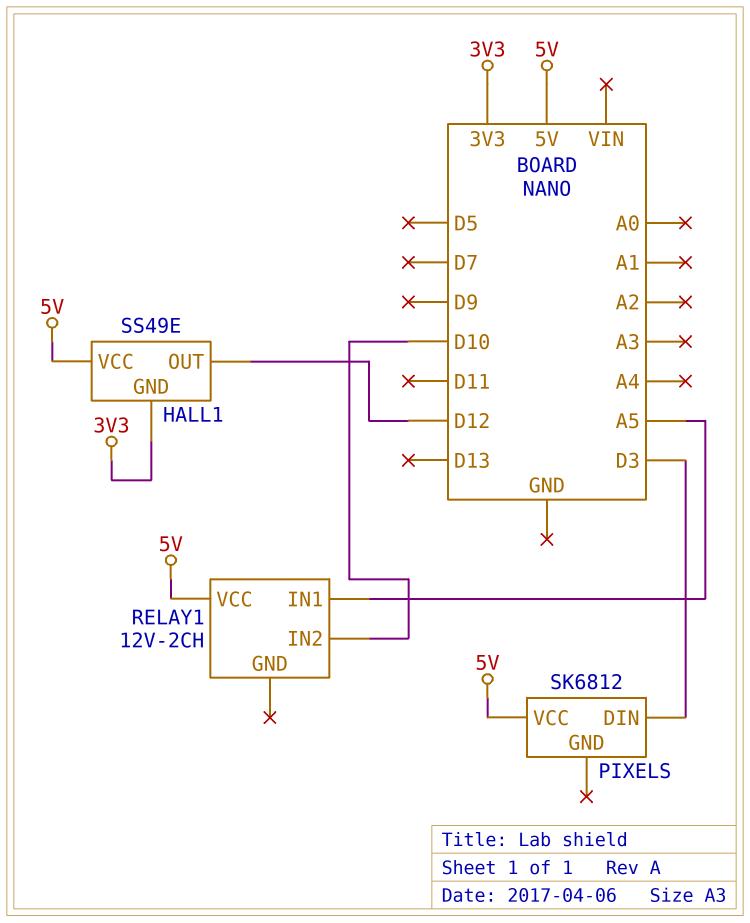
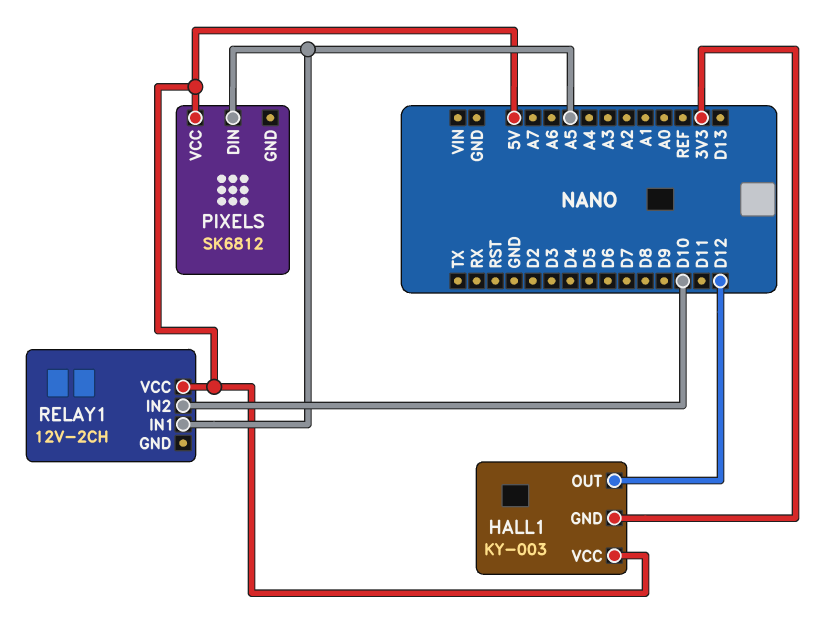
HALL1: SS49E -> KY-003
PIXELS pin DIN: D3 -> A5

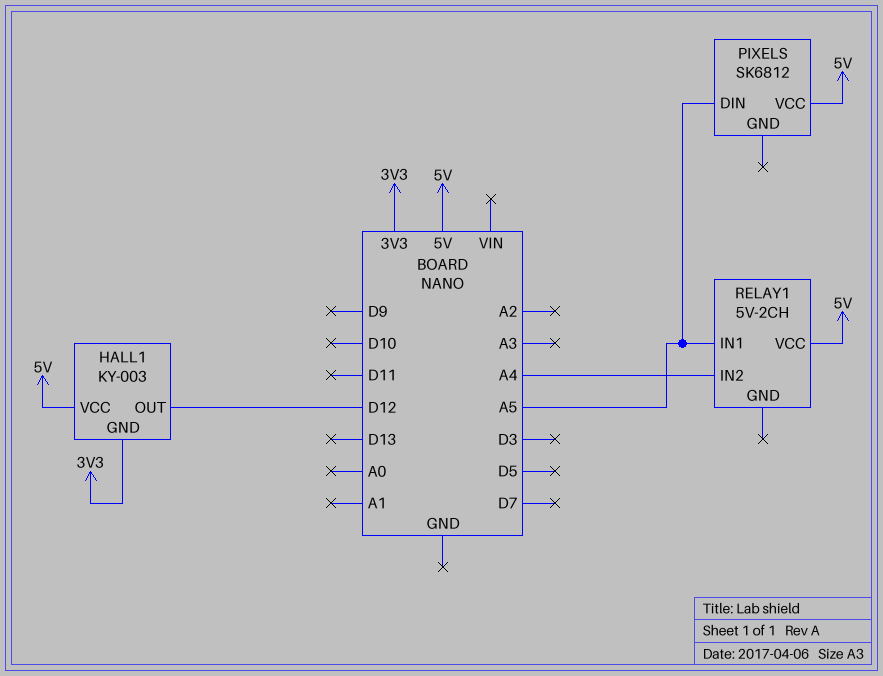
RELAY1: 12V-2CH -> 5V-2CH
RELAY1 pin IN2: D10 -> A4

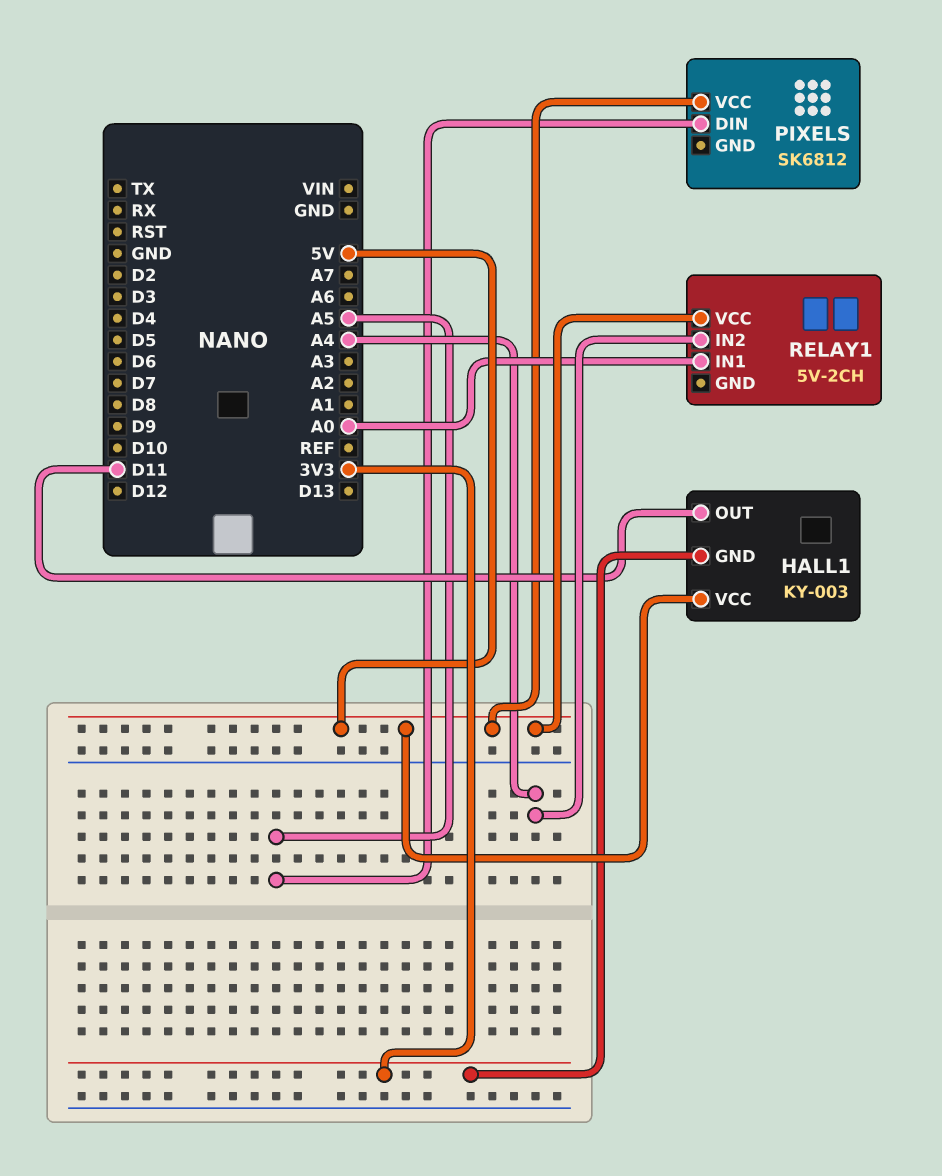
HALL1 pin OUT: D12 -> D11
RELAY1 pin IN1: A5 -> A0

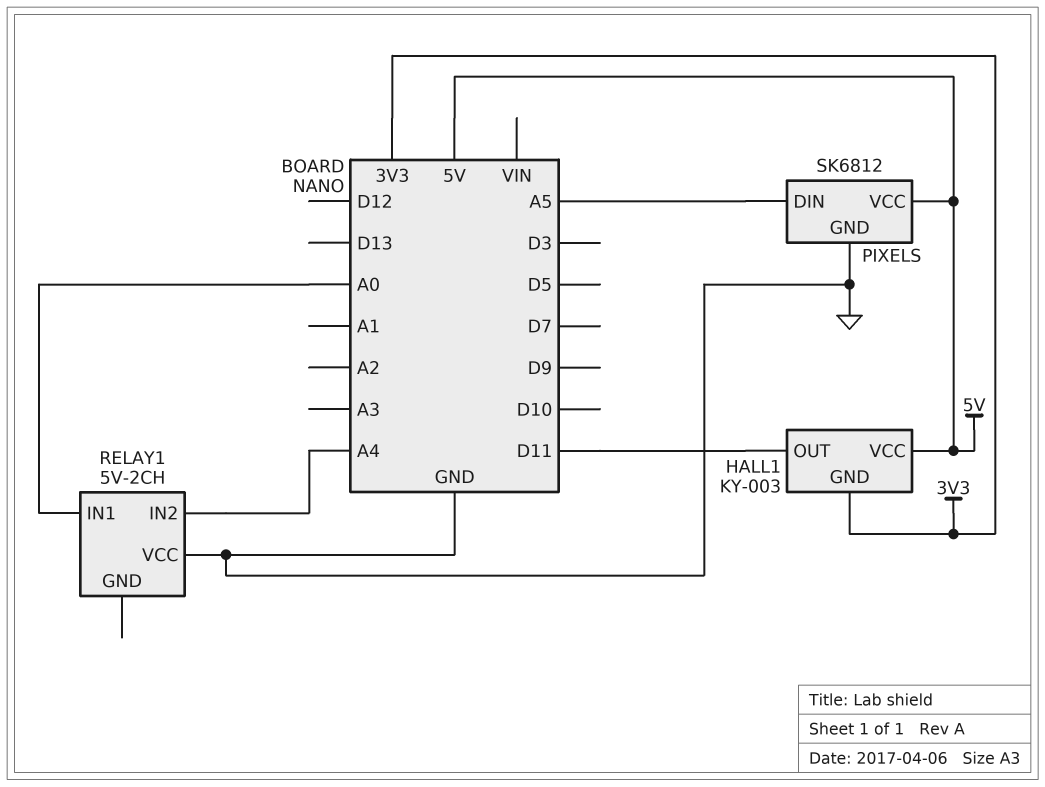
PIXELS pin GND: none -> GND
RELAY1 pin VCC: 5V -> GND

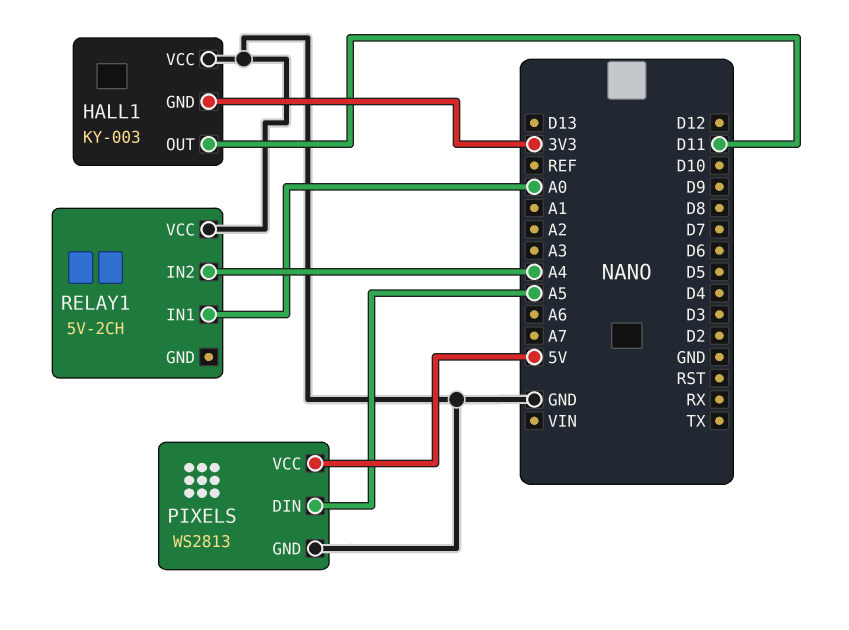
HALL1 pin VCC: 5V -> GND
PIXELS: SK6812 -> WS2813

